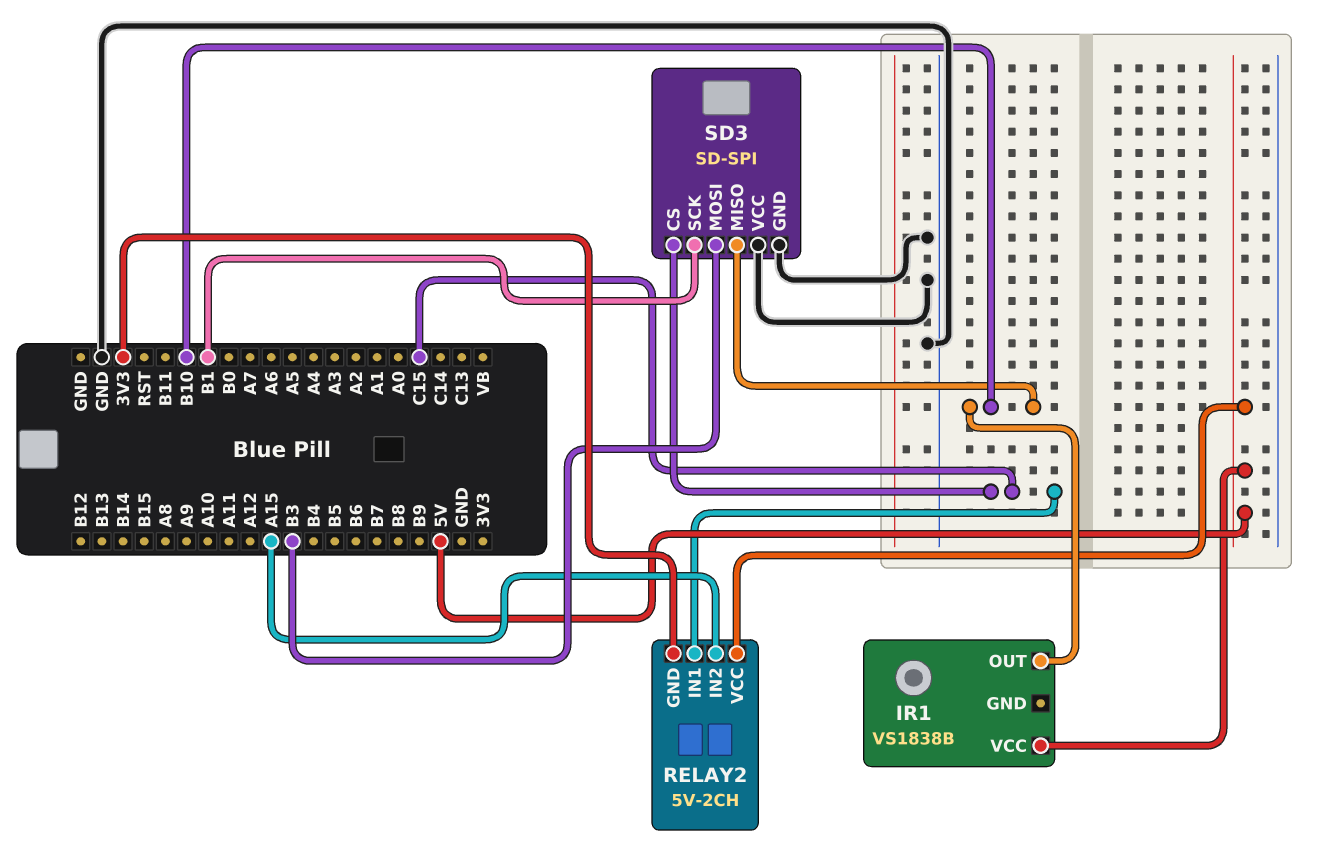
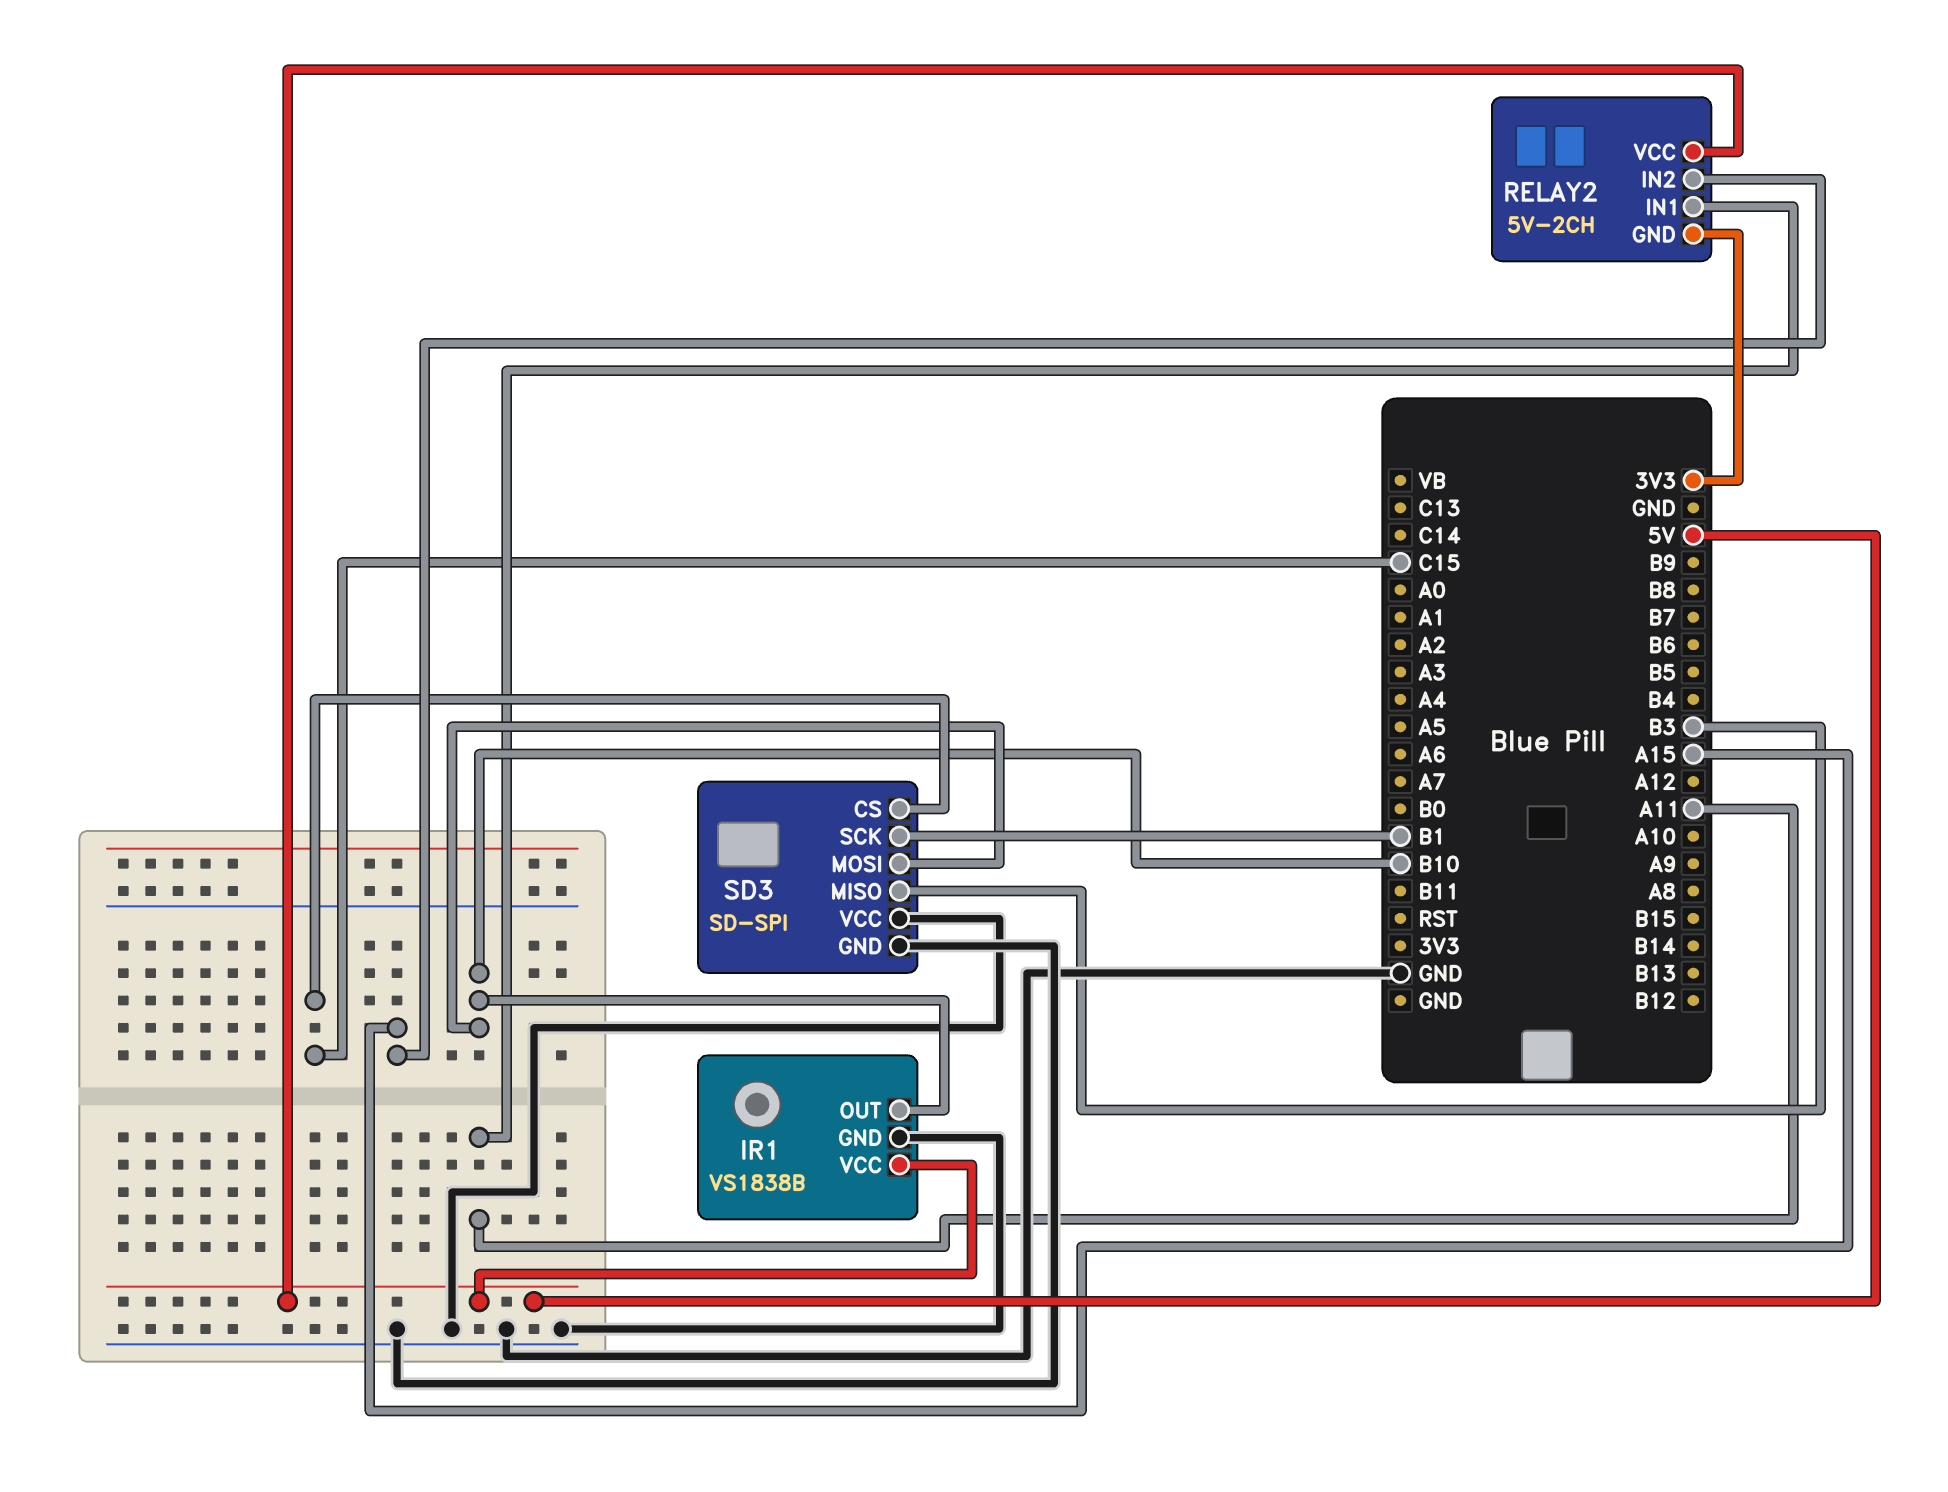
IR1 pin GND: none -> GND
RELAY2 pin IN1: C15 -> A11
SD3 pin MISO: B10 -> B3
SD3 pin MOSI: B3 -> B10

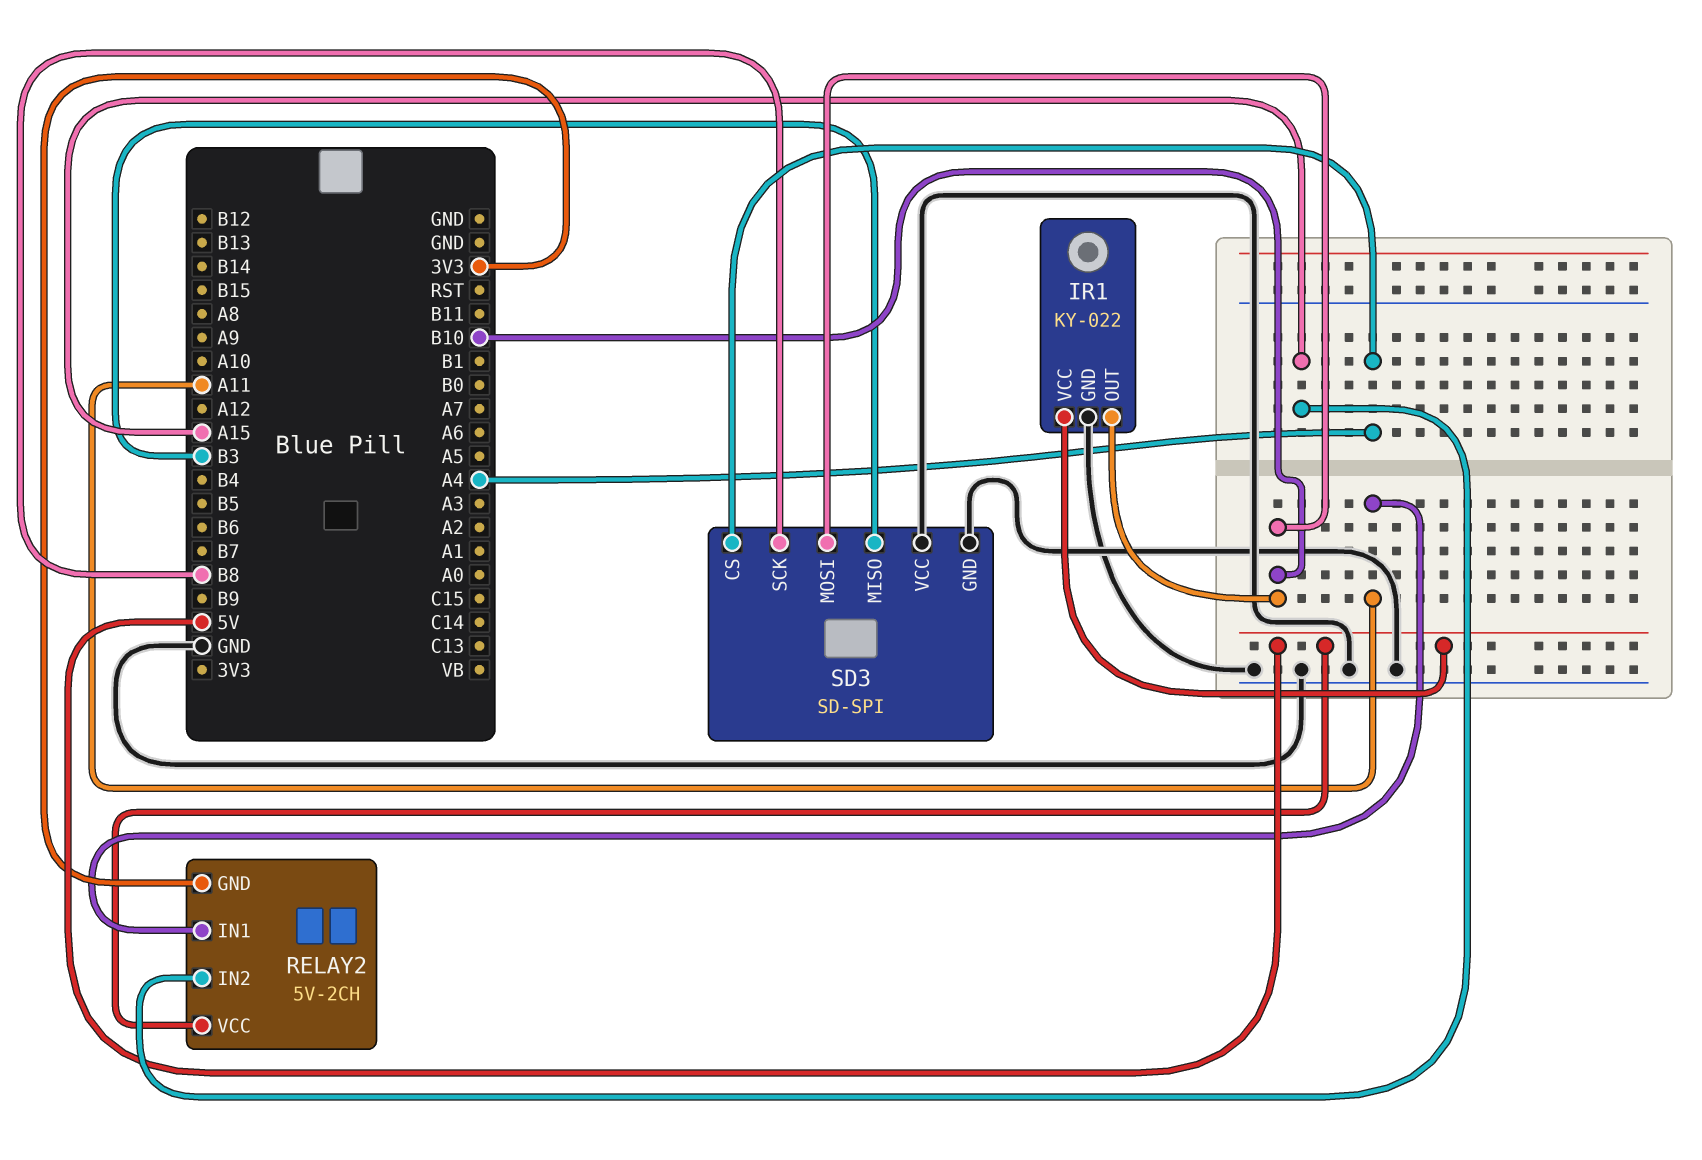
IR1: VS1838B -> KY-022
SD3 pin CS: C15 -> A4
SD3 pin SCK: B1 -> B8

